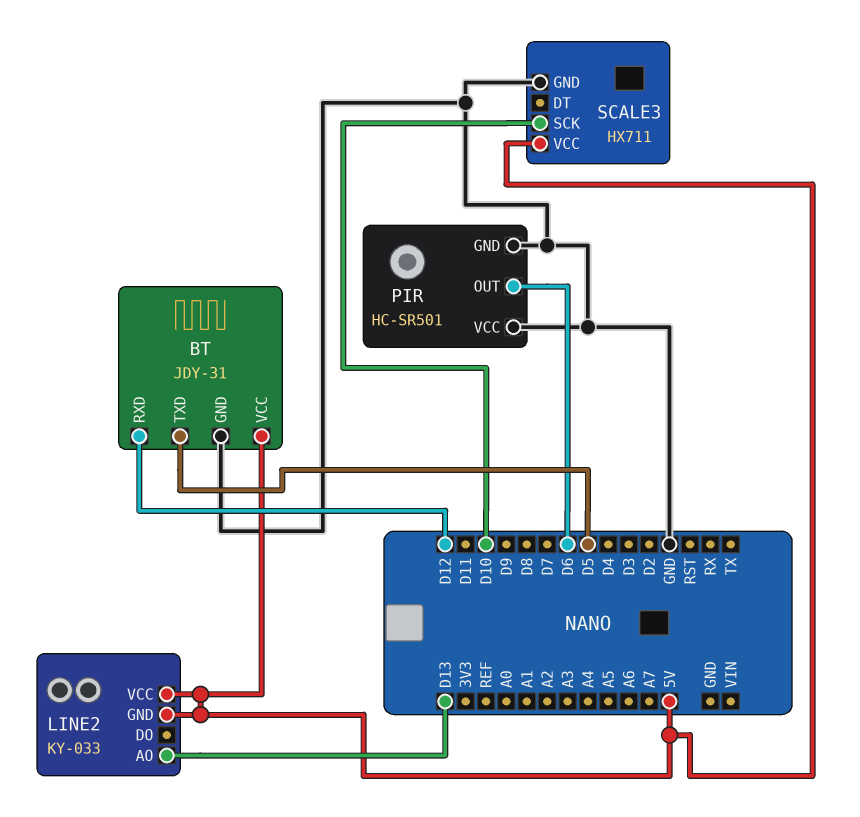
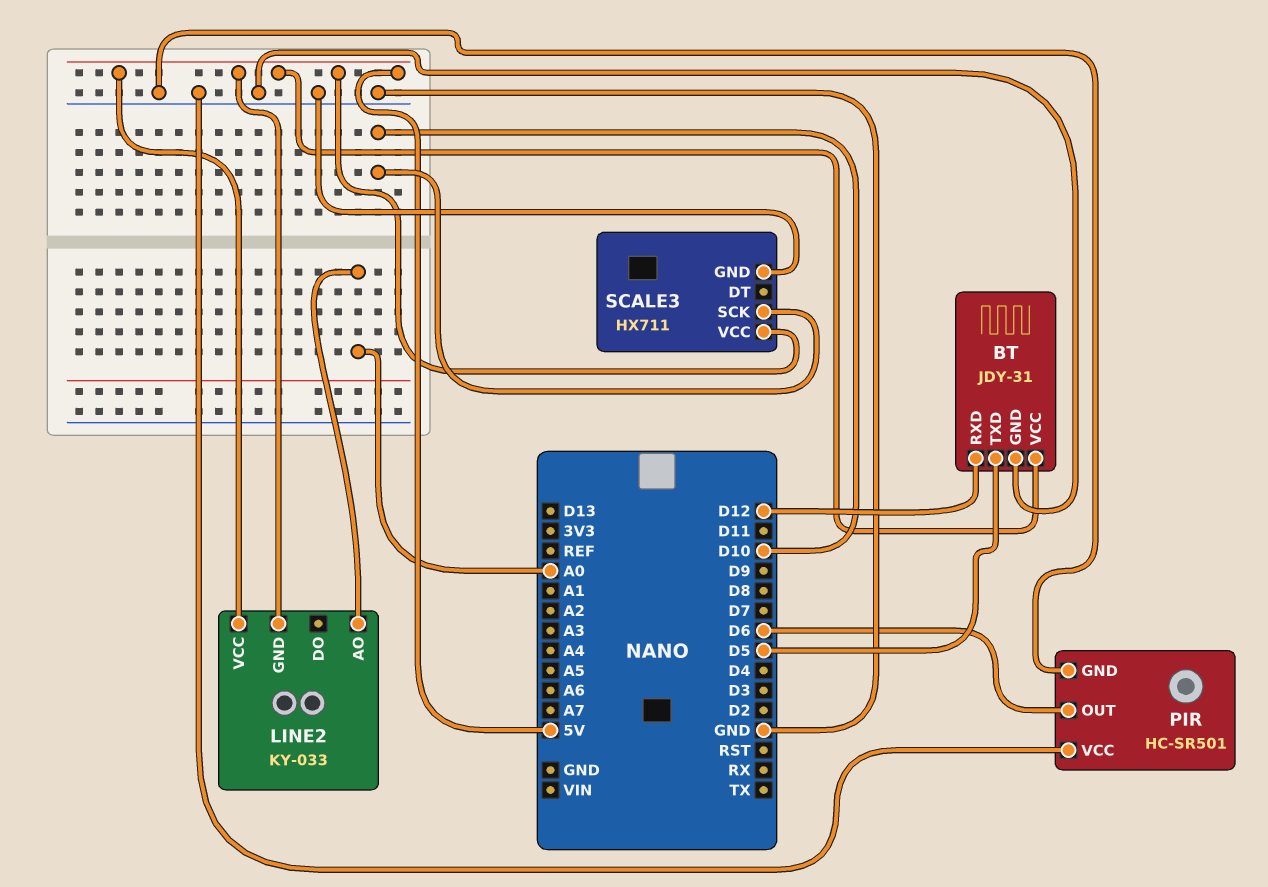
LINE2 pin AO: D13 -> A0

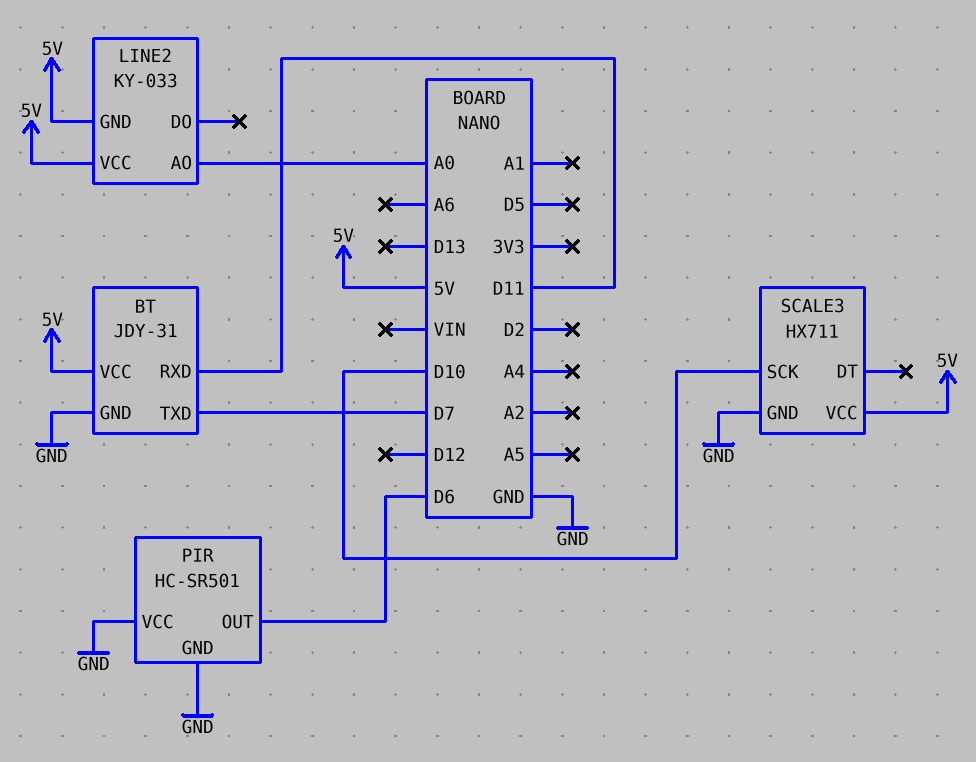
BT pin RXD: D12 -> D11
BT pin TXD: D5 -> D7

